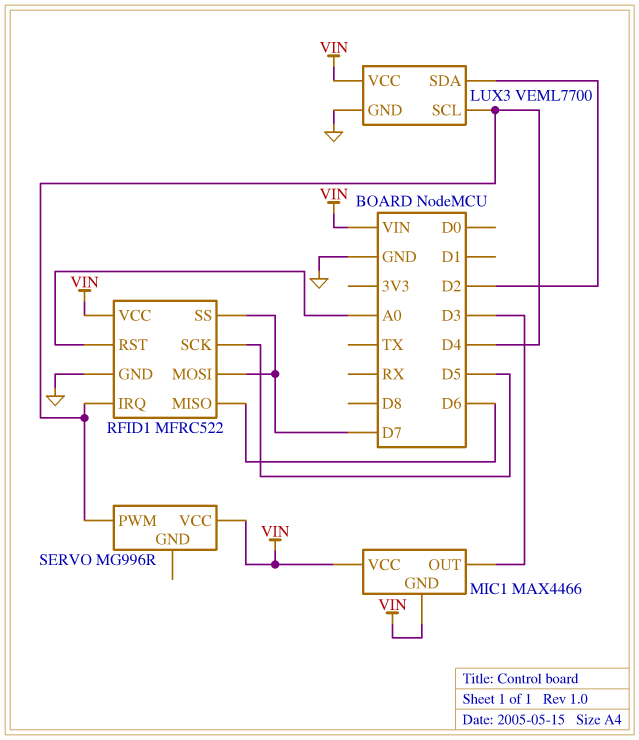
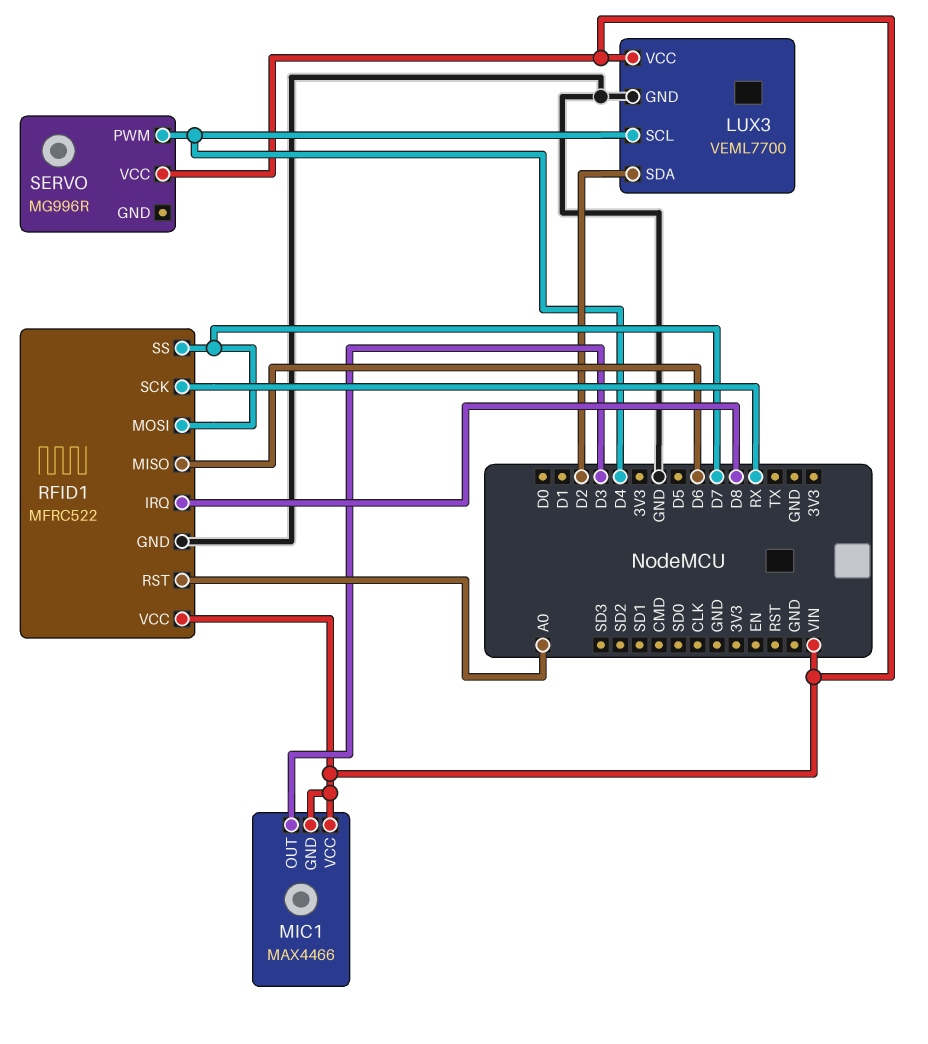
RFID1 pin IRQ: D4 -> D8
RFID1 pin SCK: D5 -> RX

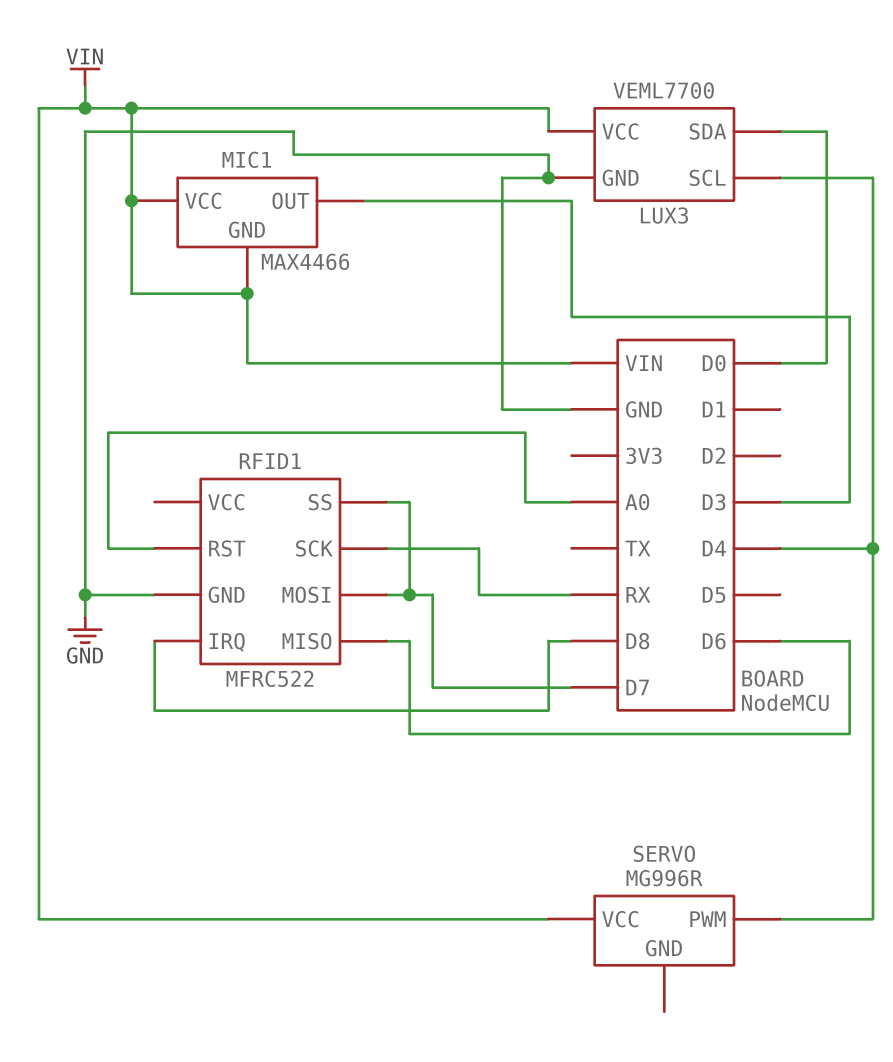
LUX3 pin SDA: D2 -> D0
RFID1 pin VCC: VIN -> none

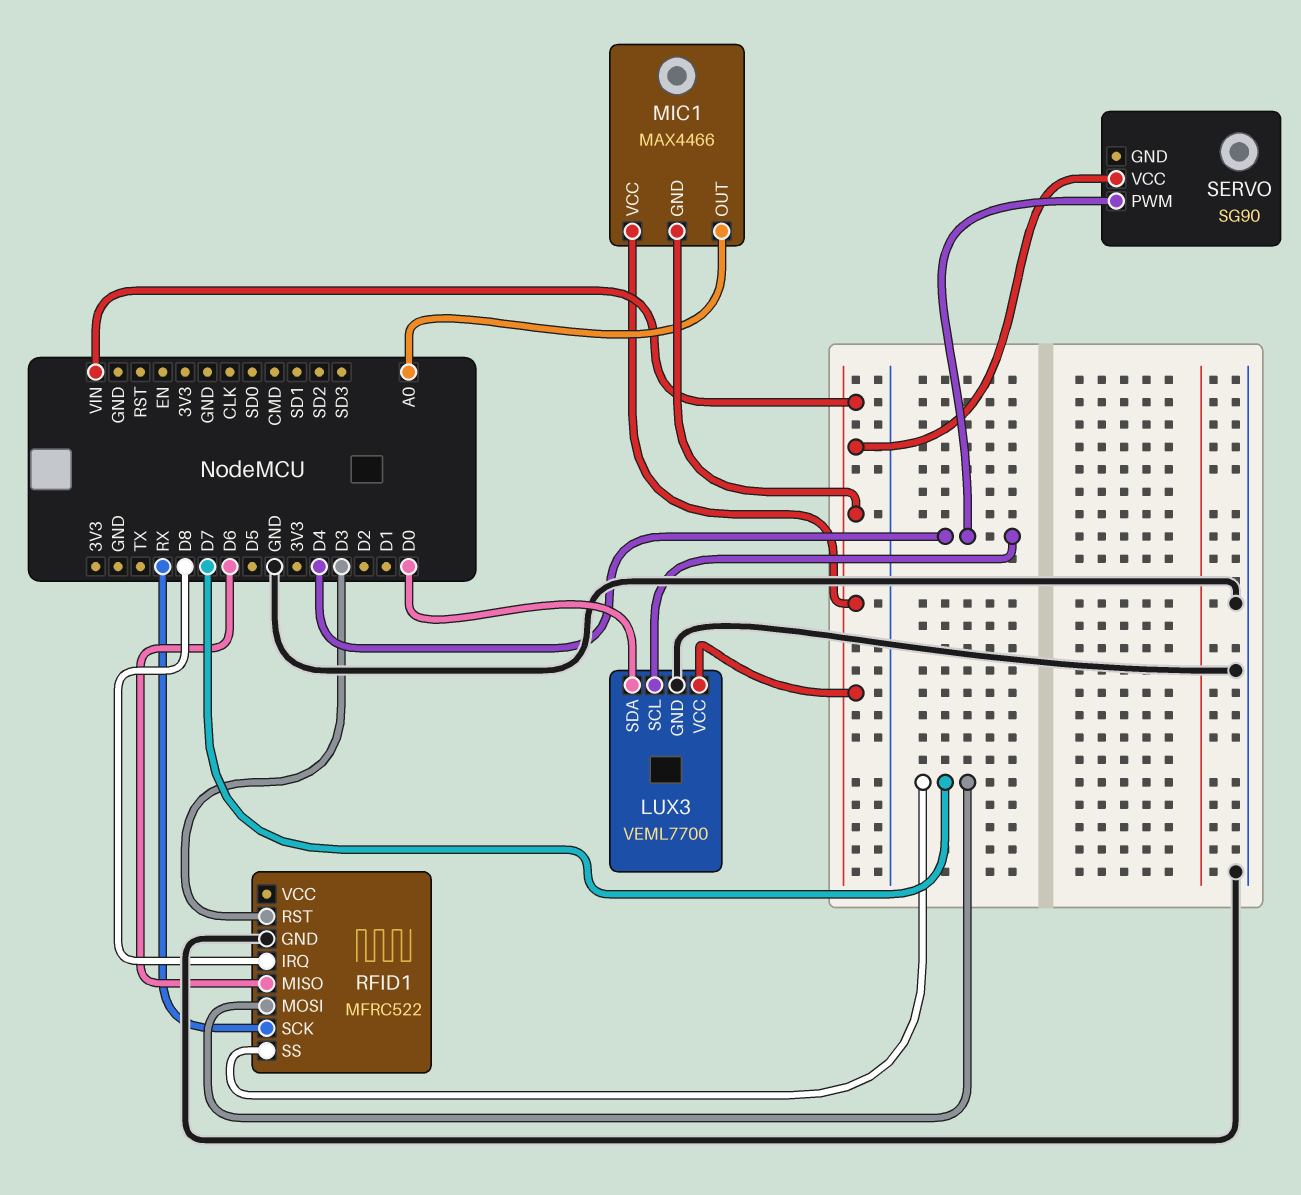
MIC1 pin OUT: D3 -> A0
RFID1 pin RST: A0 -> D3
SERVO: MG996R -> SG90

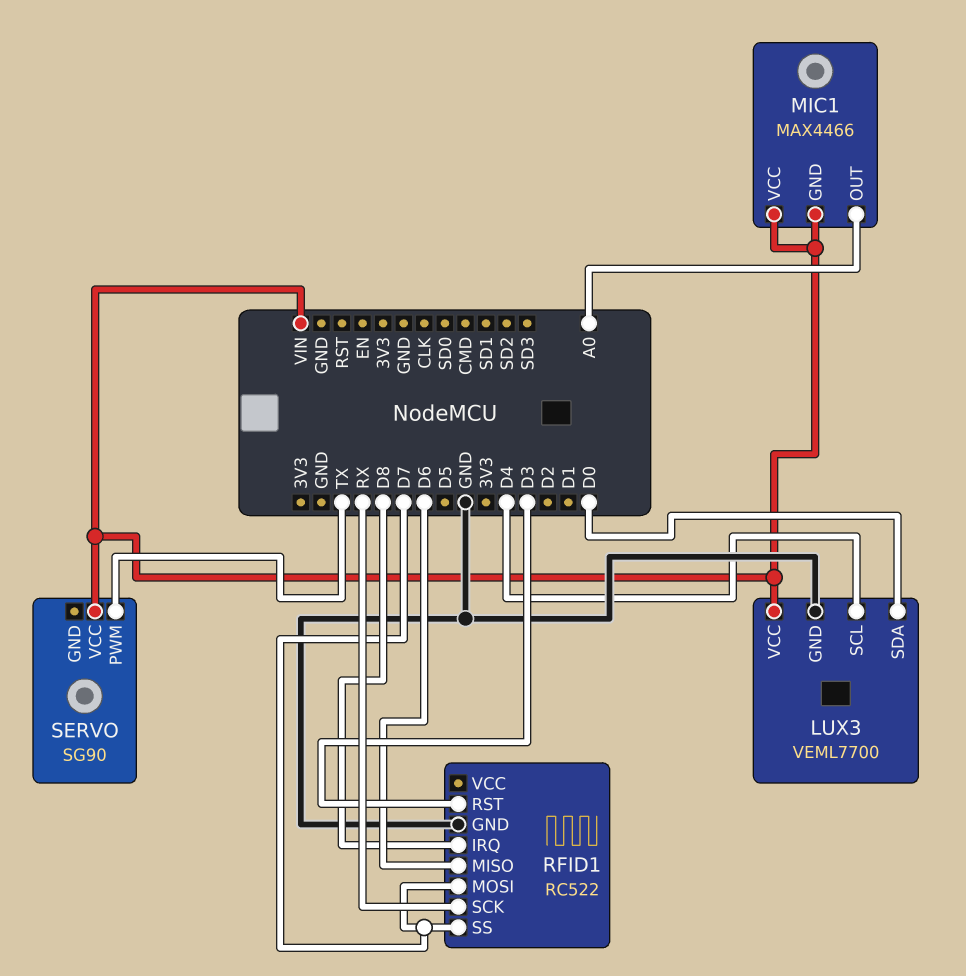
RFID1: MFRC522 -> RC522
SERVO pin PWM: D4 -> TX

